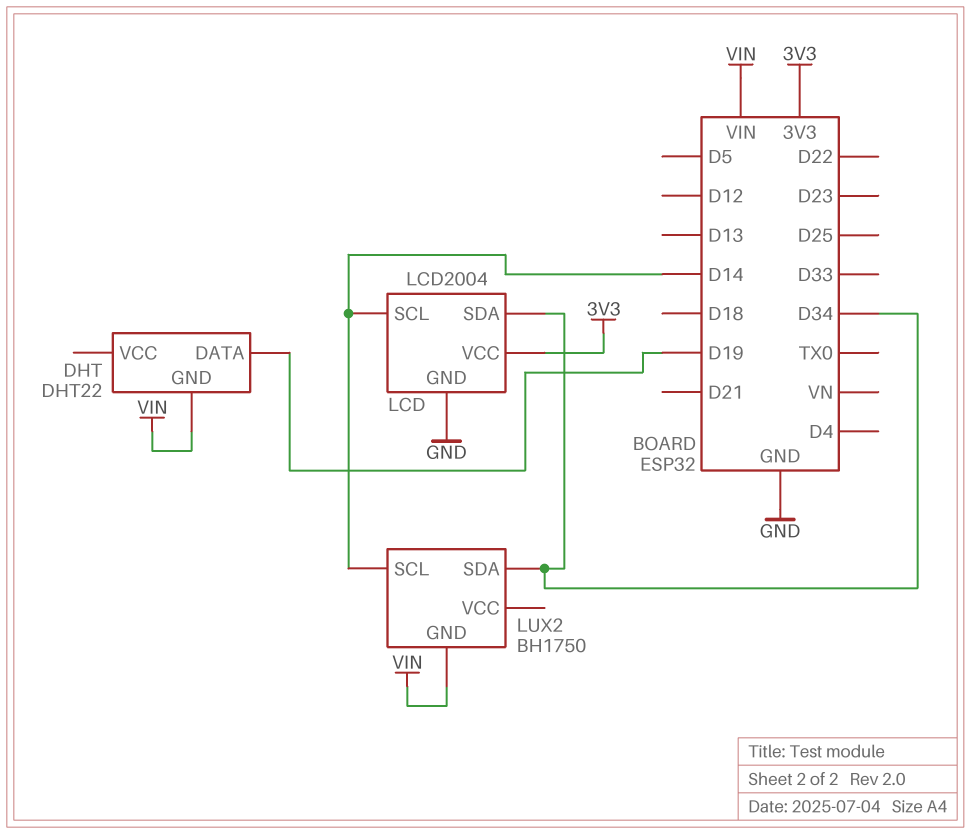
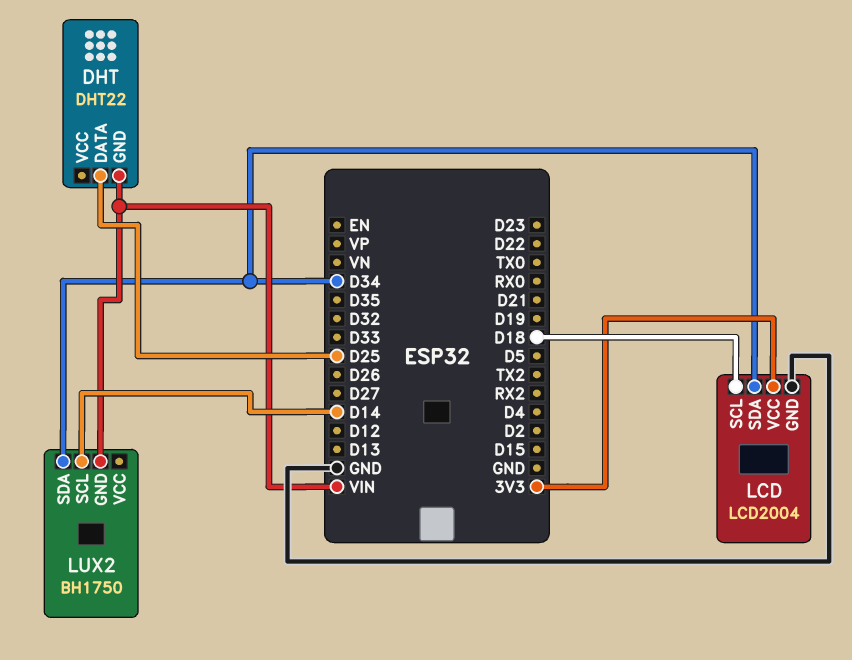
DHT pin DATA: D19 -> D25
LCD pin SCL: D14 -> D18

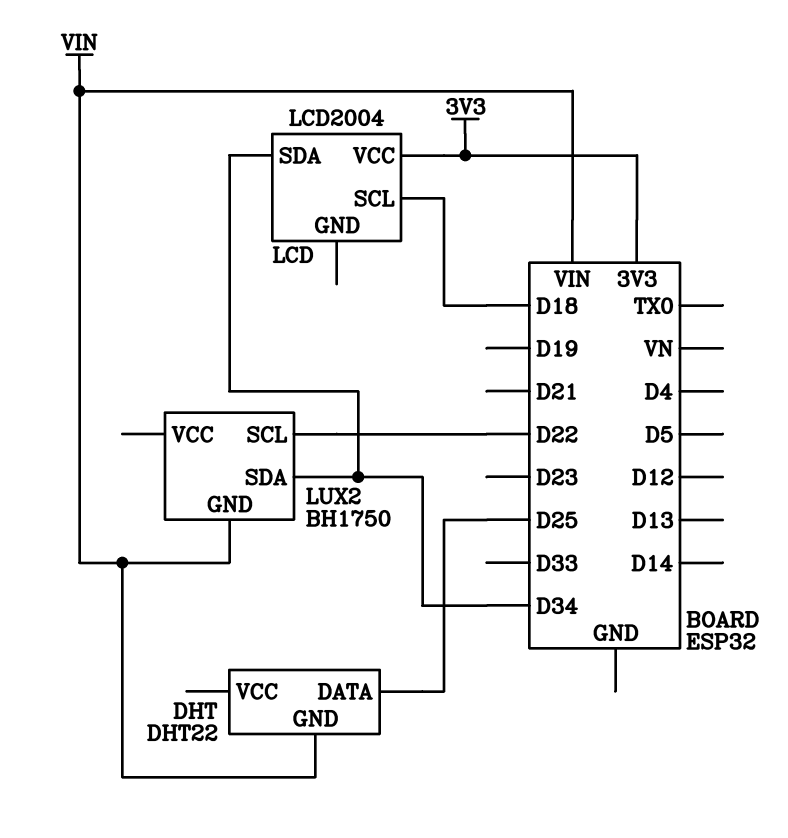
LCD pin GND: GND -> none
LUX2 pin SCL: D14 -> D22

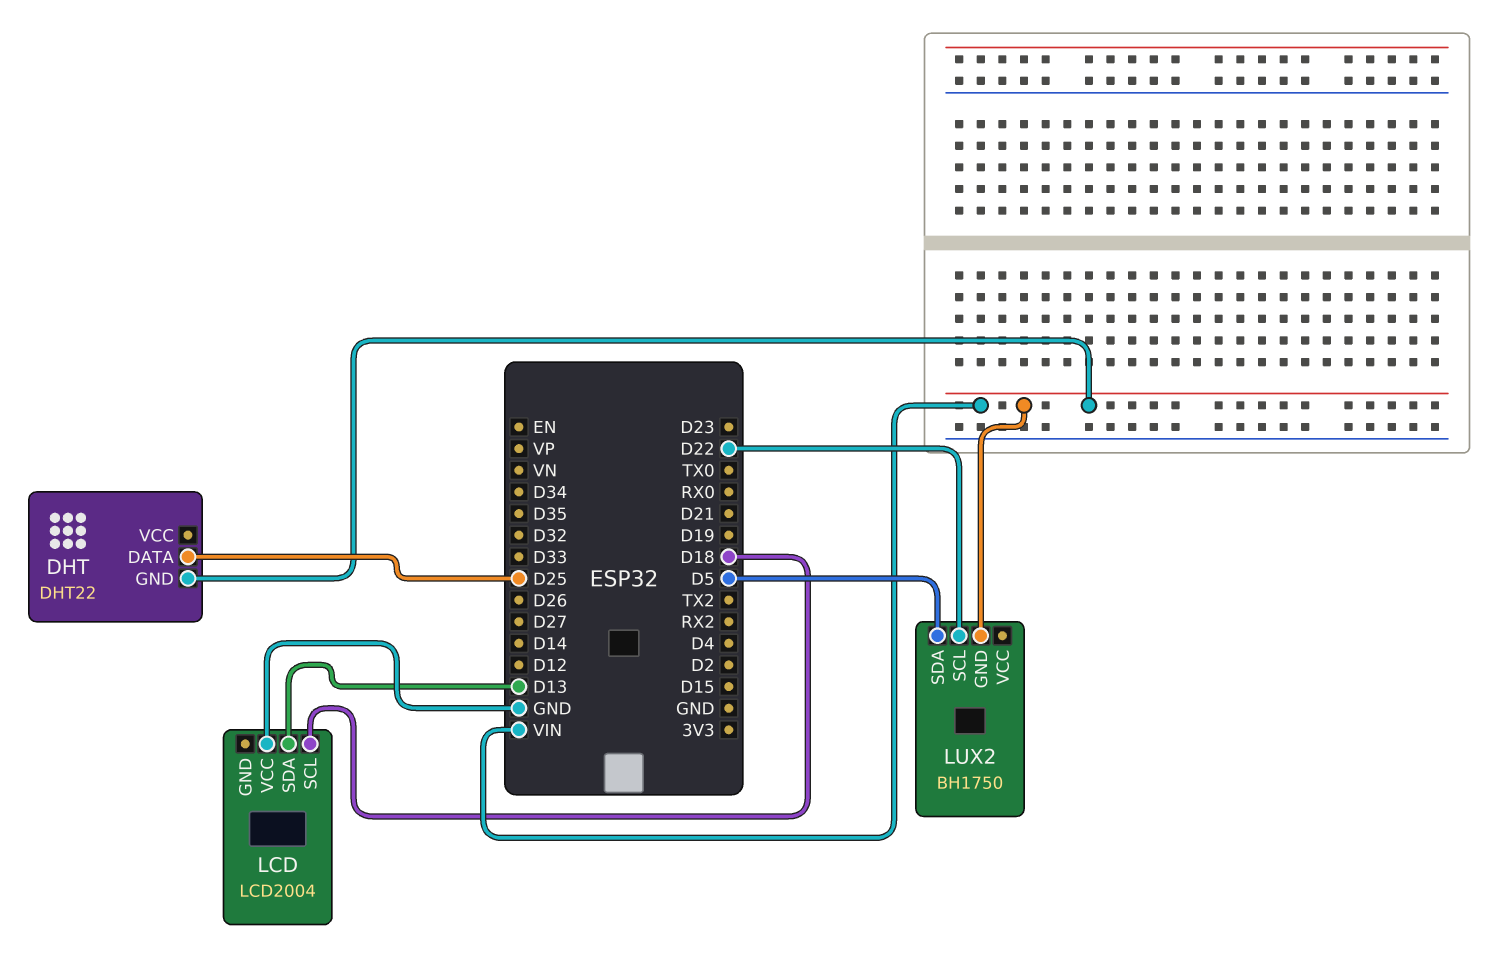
LCD pin SDA: D34 -> D13
LCD pin VCC: 3V3 -> GND
LUX2 pin SDA: D34 -> D5

